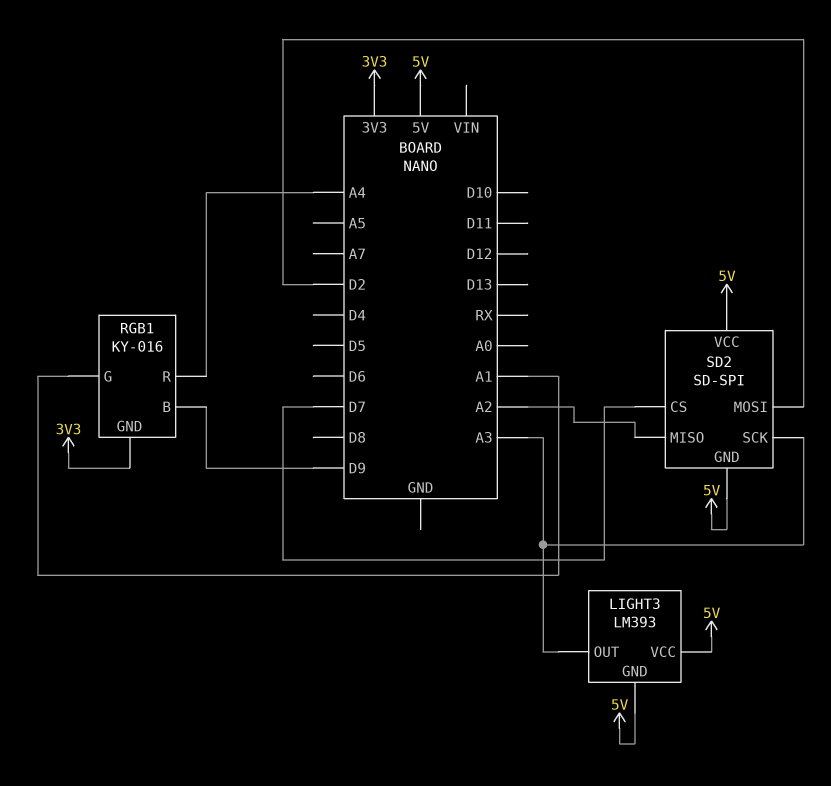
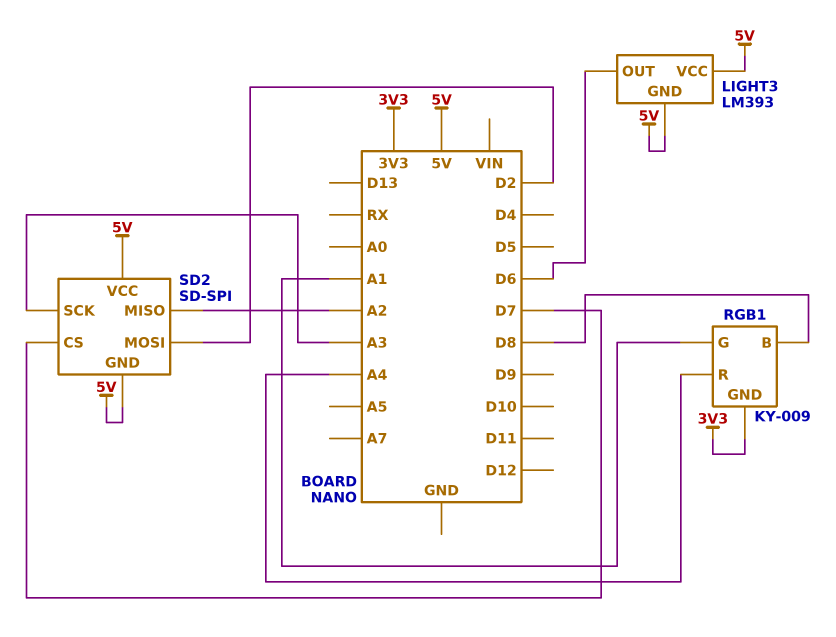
LIGHT3 pin OUT: A3 -> D6
RGB1: KY-016 -> KY-009
RGB1 pin B: D9 -> D8

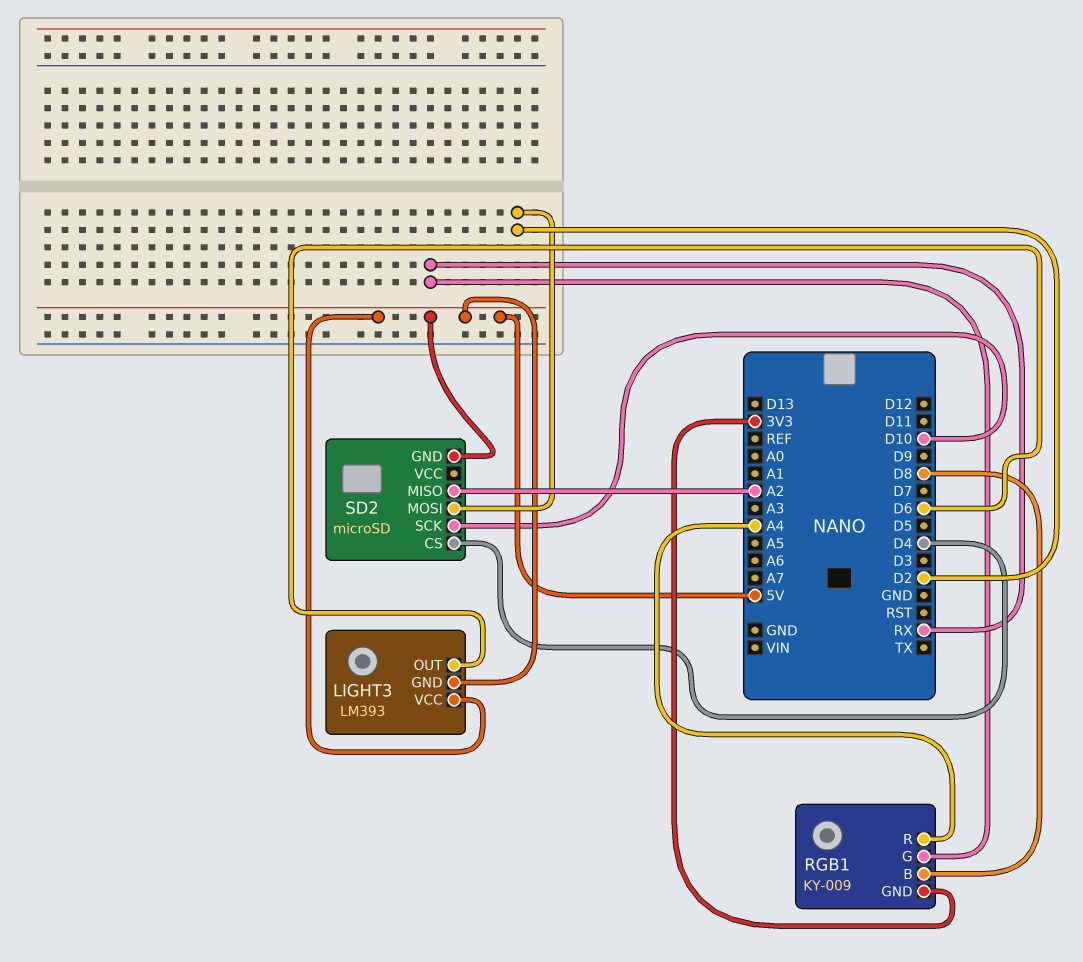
RGB1 pin G: A1 -> RX
SD2: SD-SPI -> microSD
SD2 pin CS: D7 -> D4
SD2 pin SCK: A3 -> D10
SD2 pin VCC: 5V -> none

